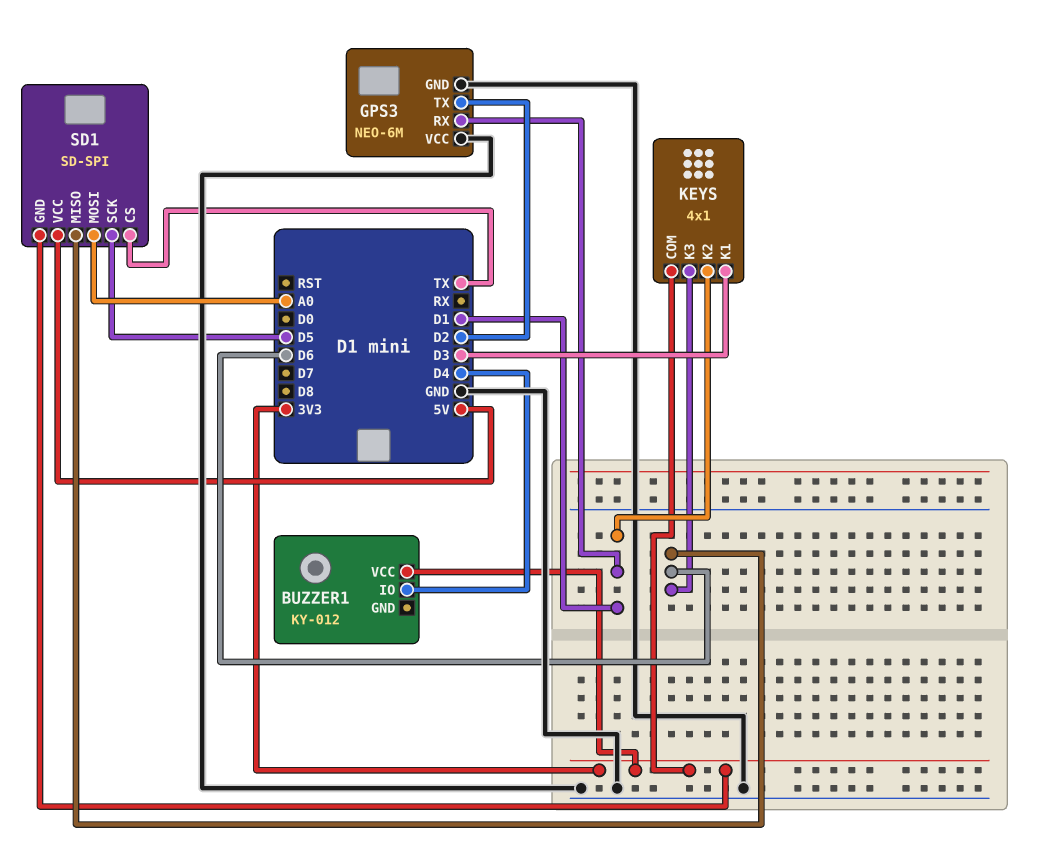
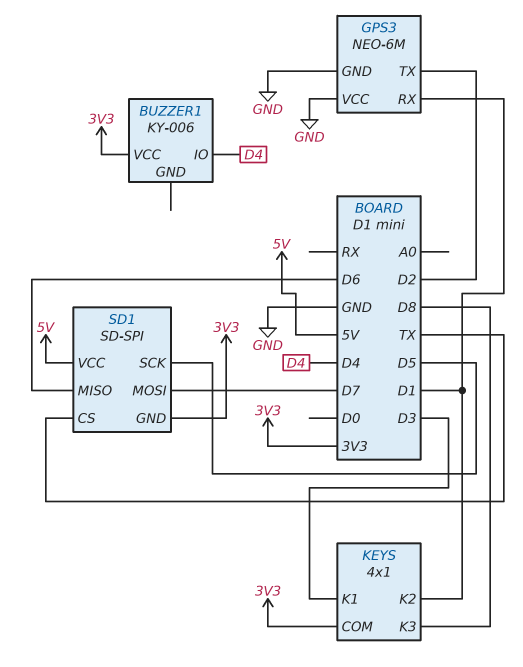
BUZZER1: KY-012 -> KY-006
KEYS pin K3: D6 -> D8
SD1 pin MOSI: A0 -> D7

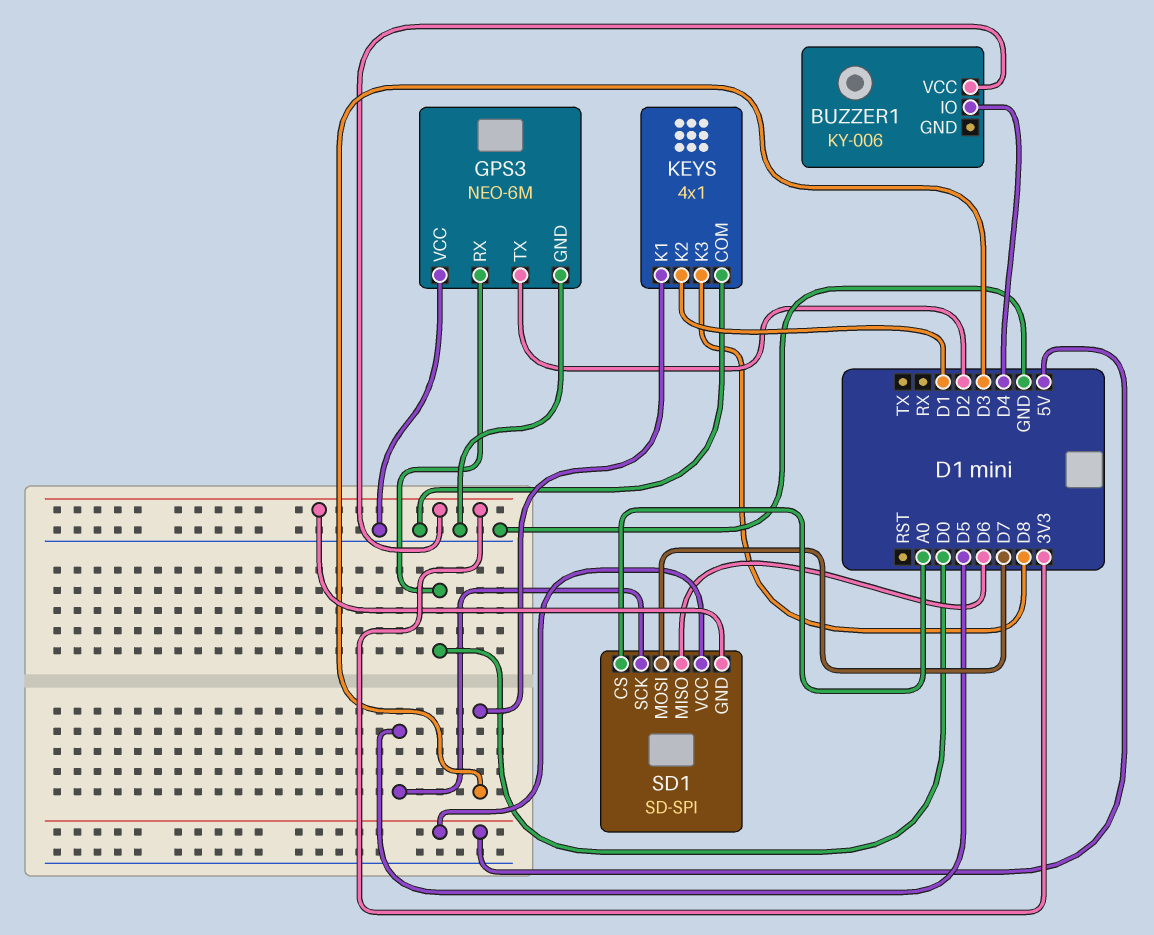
GPS3 pin RX: D1 -> D0
KEYS pin COM: 3V3 -> GND
SD1 pin CS: TX -> A0

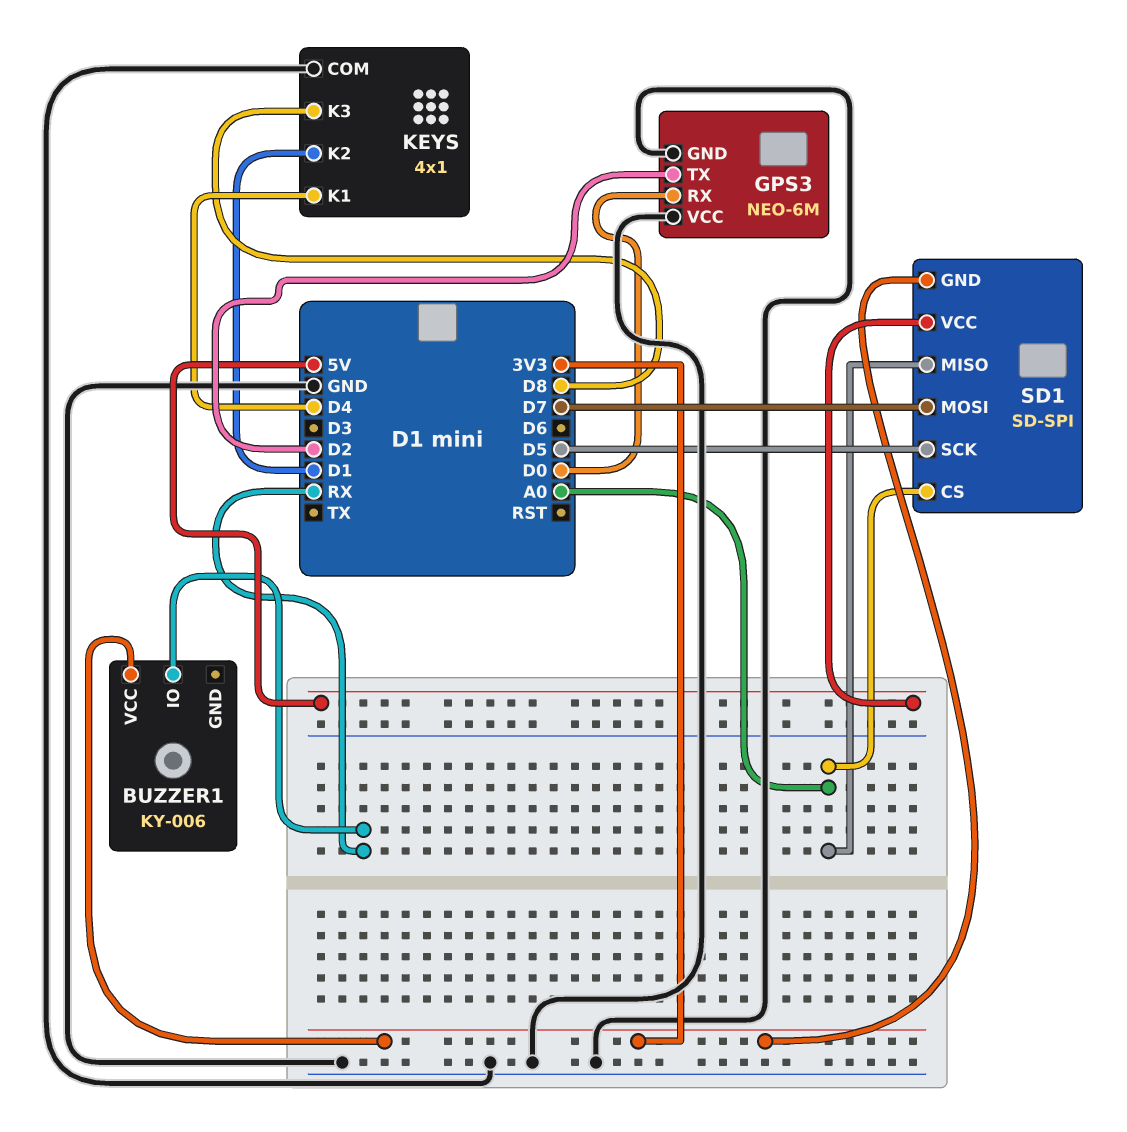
BUZZER1 pin IO: D4 -> RX
KEYS pin K1: D3 -> D4
SD1 pin MISO: D6 -> A0

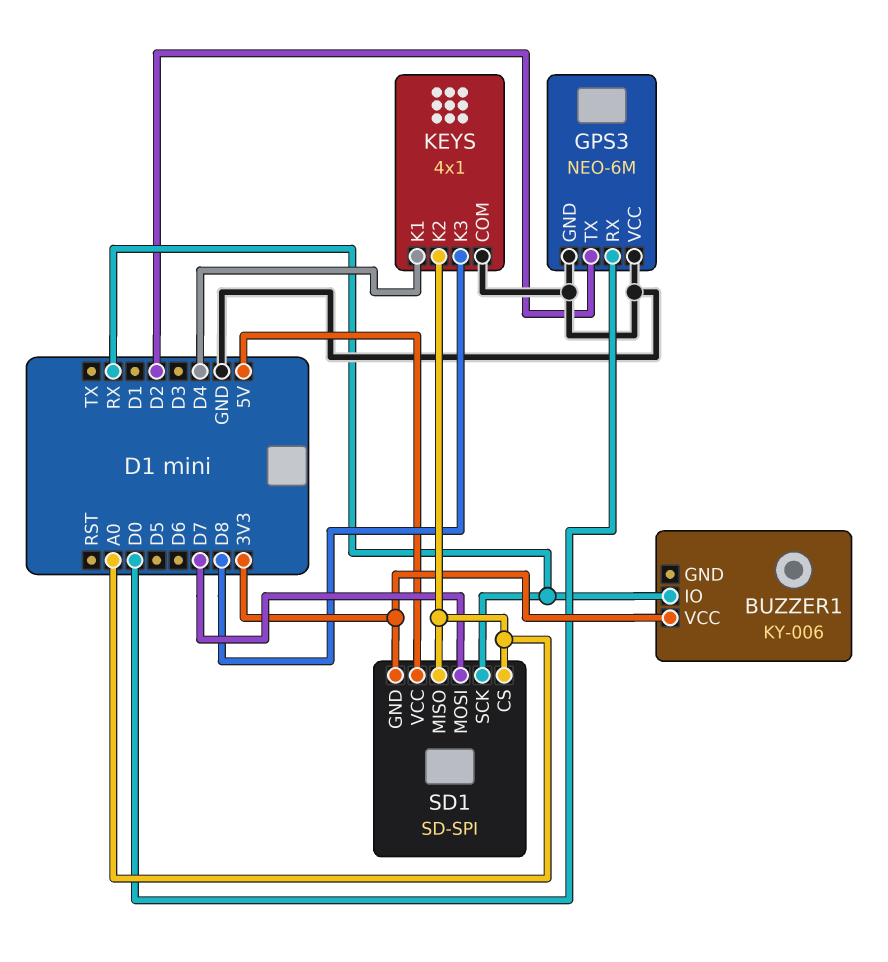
KEYS pin K2: D1 -> A0
SD1 pin SCK: D5 -> RX

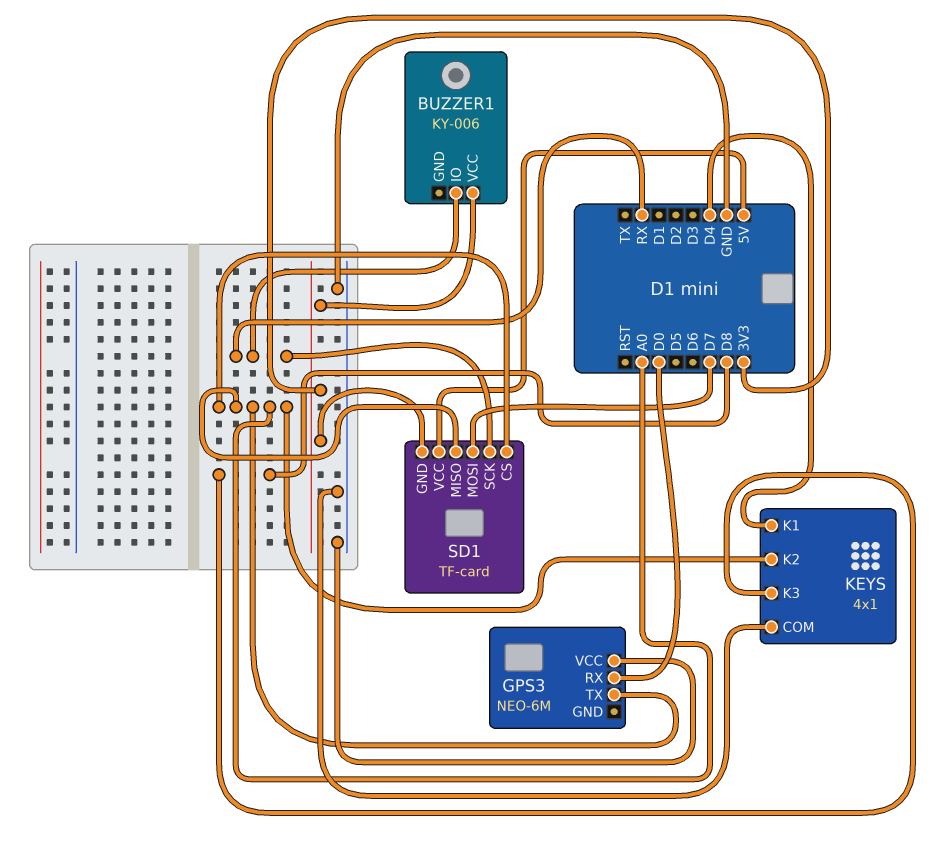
GPS3 pin GND: GND -> none
GPS3 pin TX: D2 -> A0
SD1: SD-SPI -> TF-card

